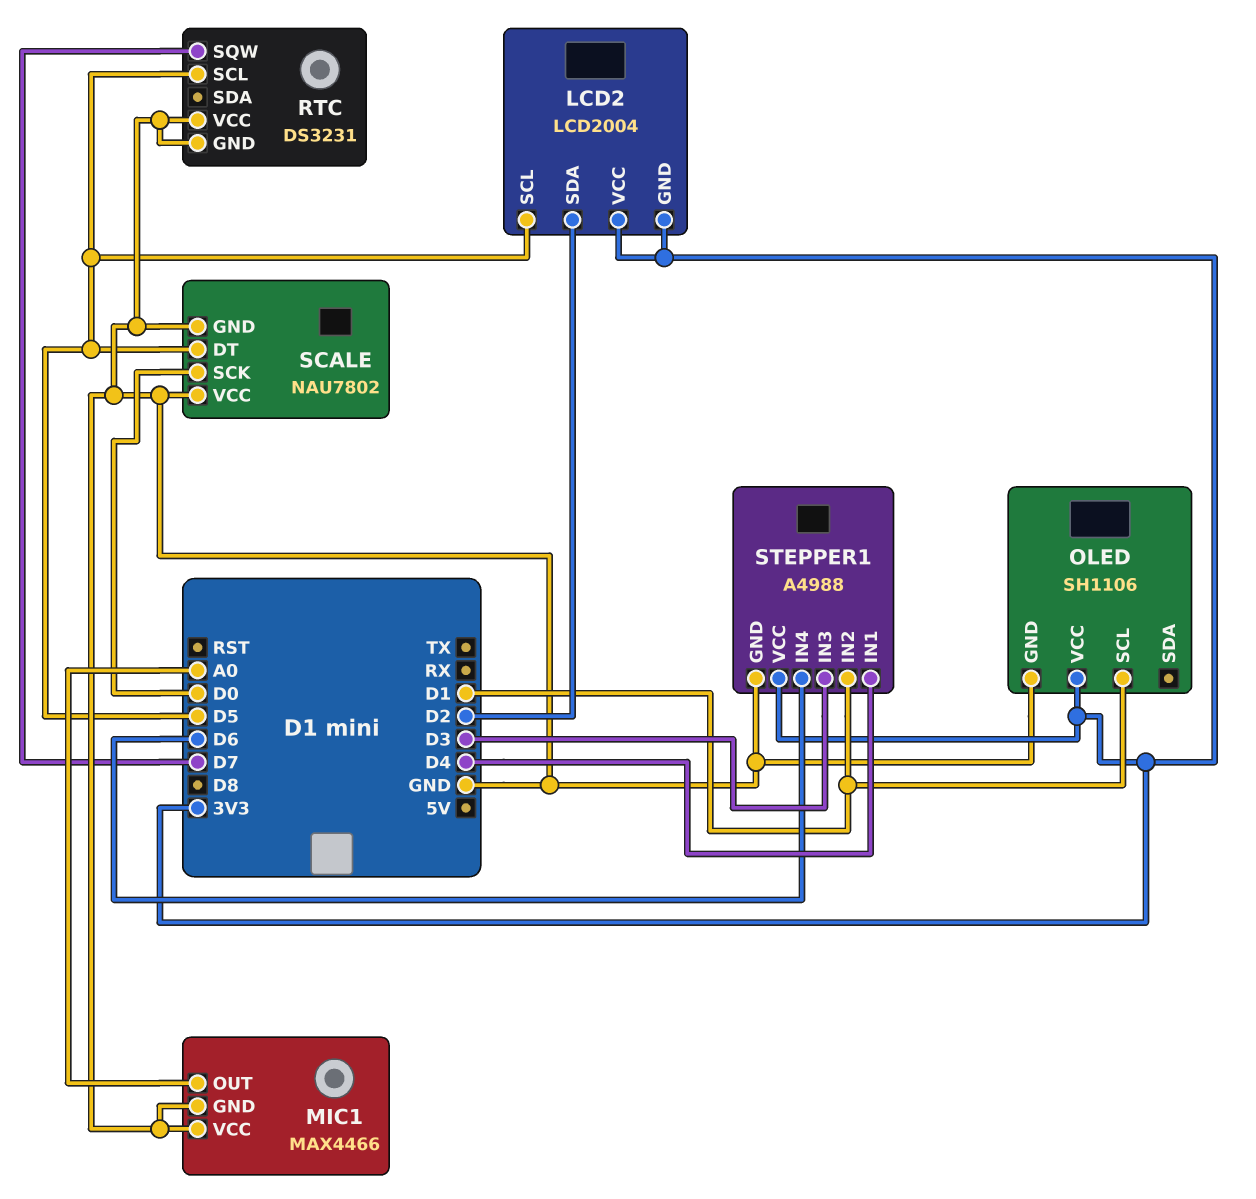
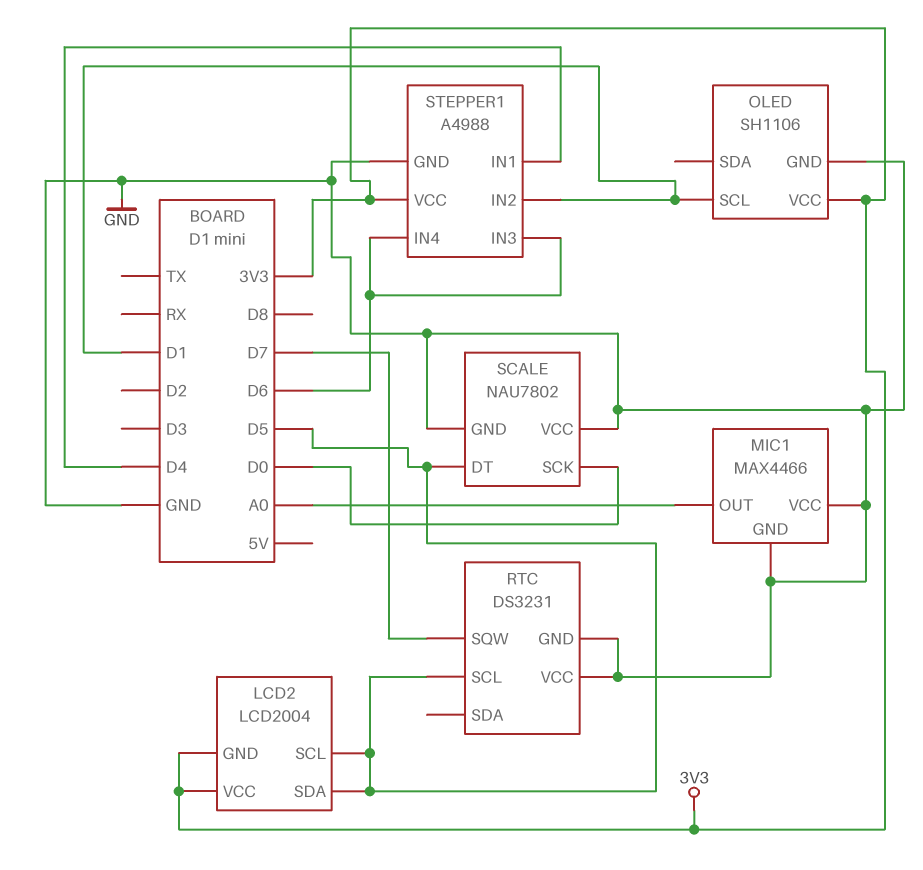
LCD2 pin SDA: D2 -> D5
STEPPER1 pin IN3: D3 -> D6

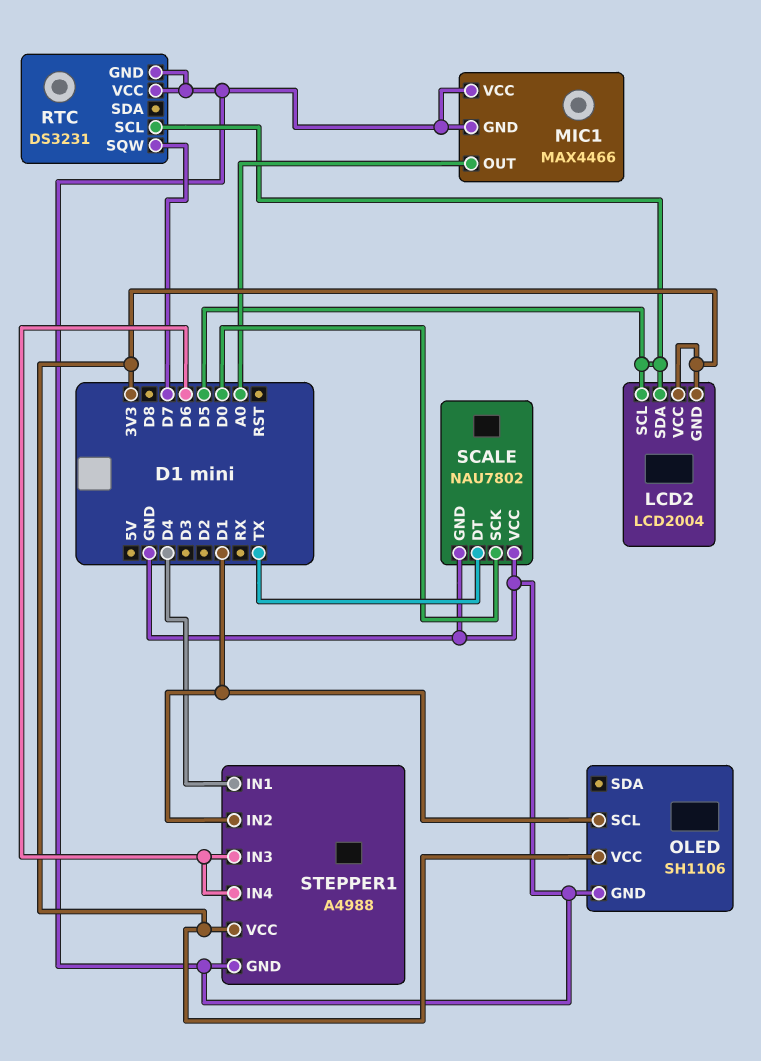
SCALE pin DT: D5 -> TX

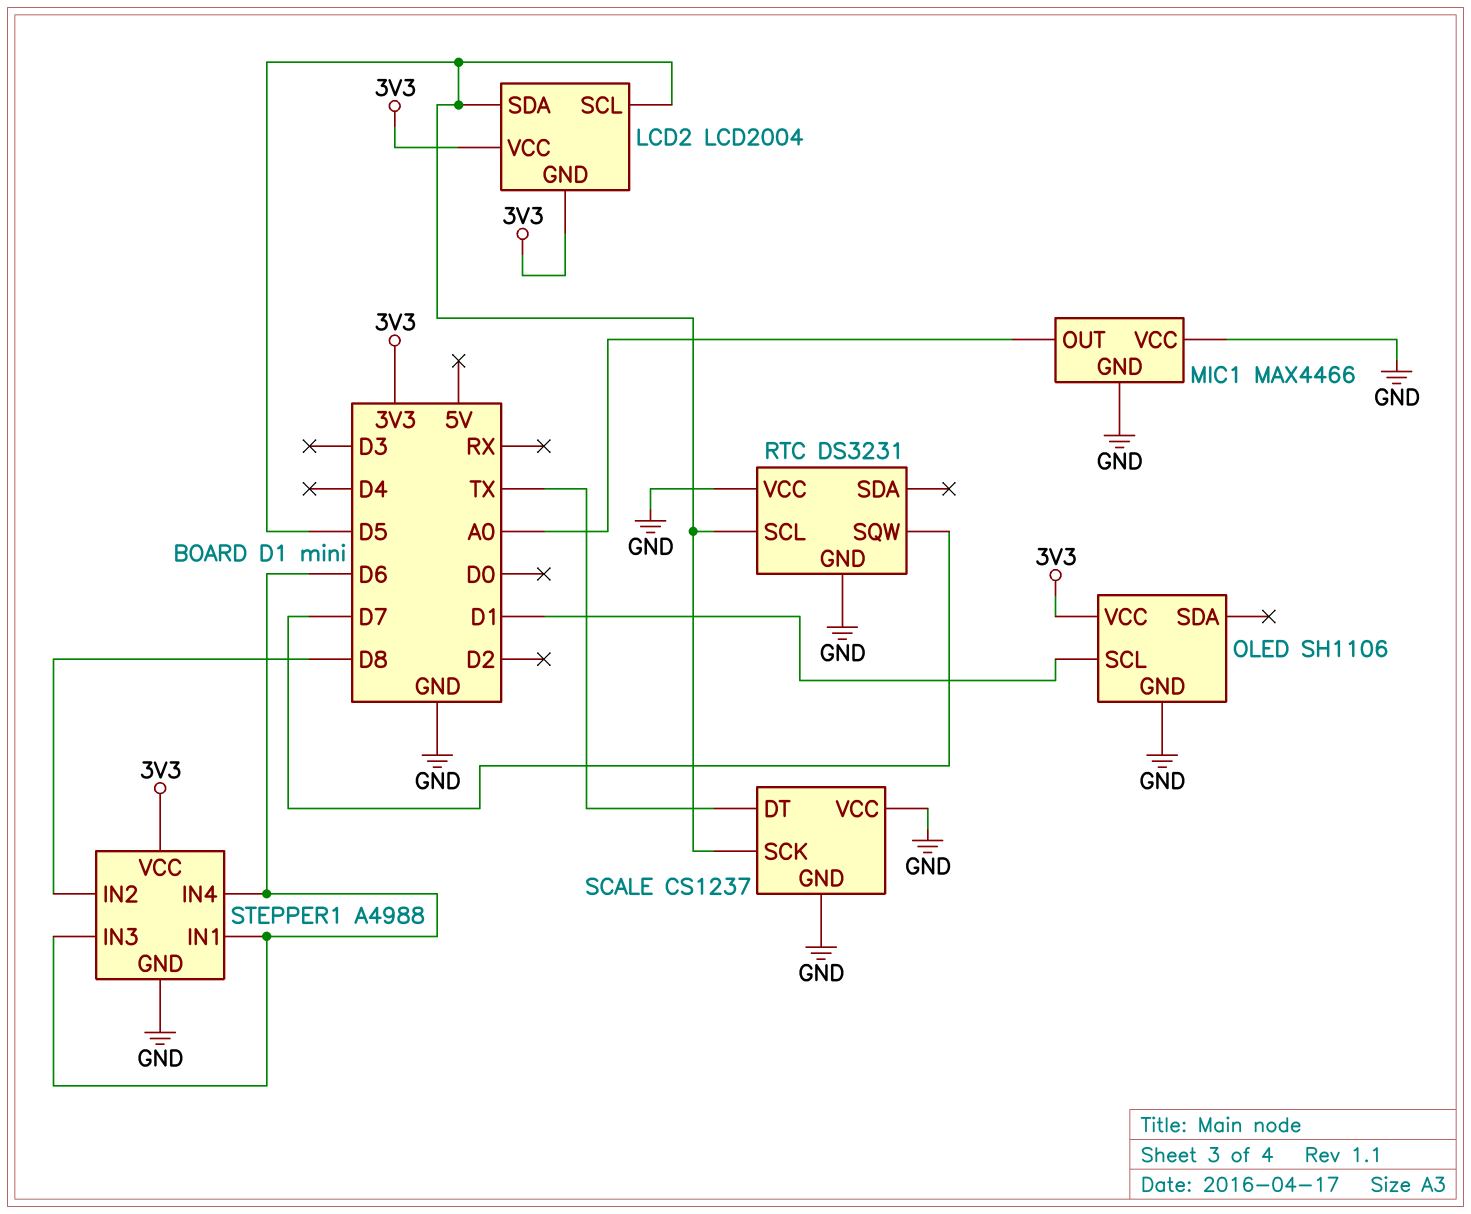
SCALE: NAU7802 -> CS1237
SCALE pin SCK: D0 -> D5
STEPPER1 pin IN1: D4 -> D6
STEPPER1 pin IN2: D1 -> D8

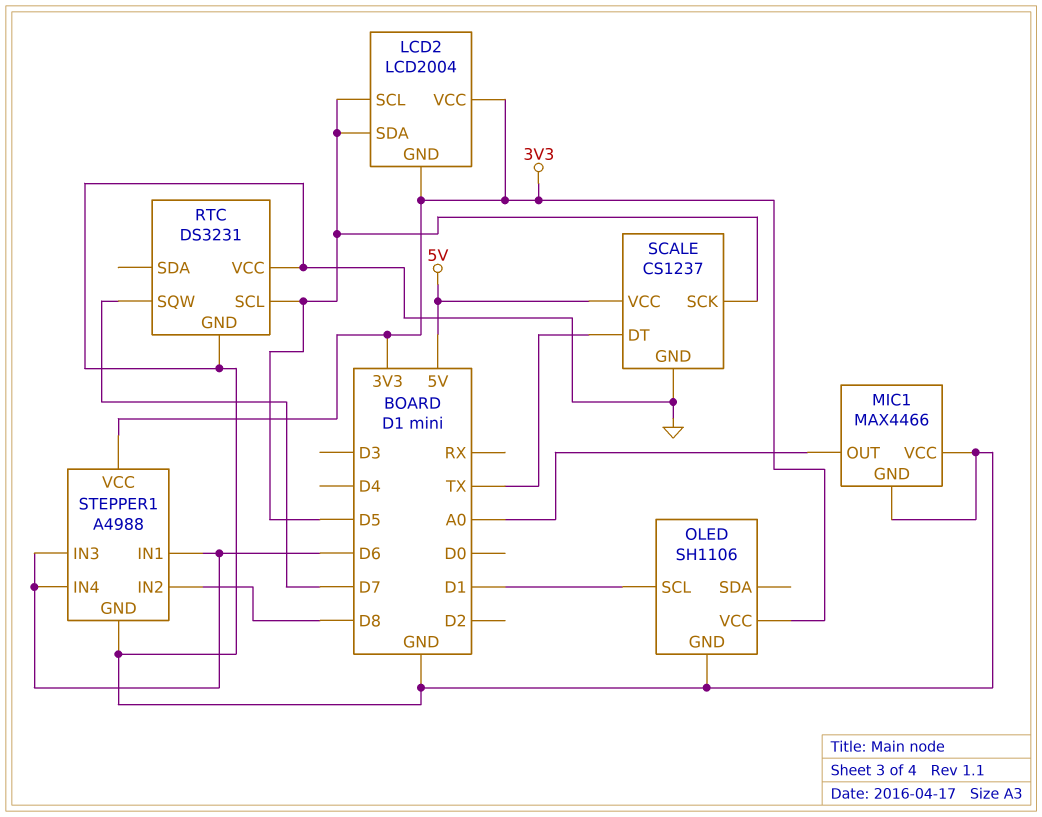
SCALE pin VCC: GND -> 5V

